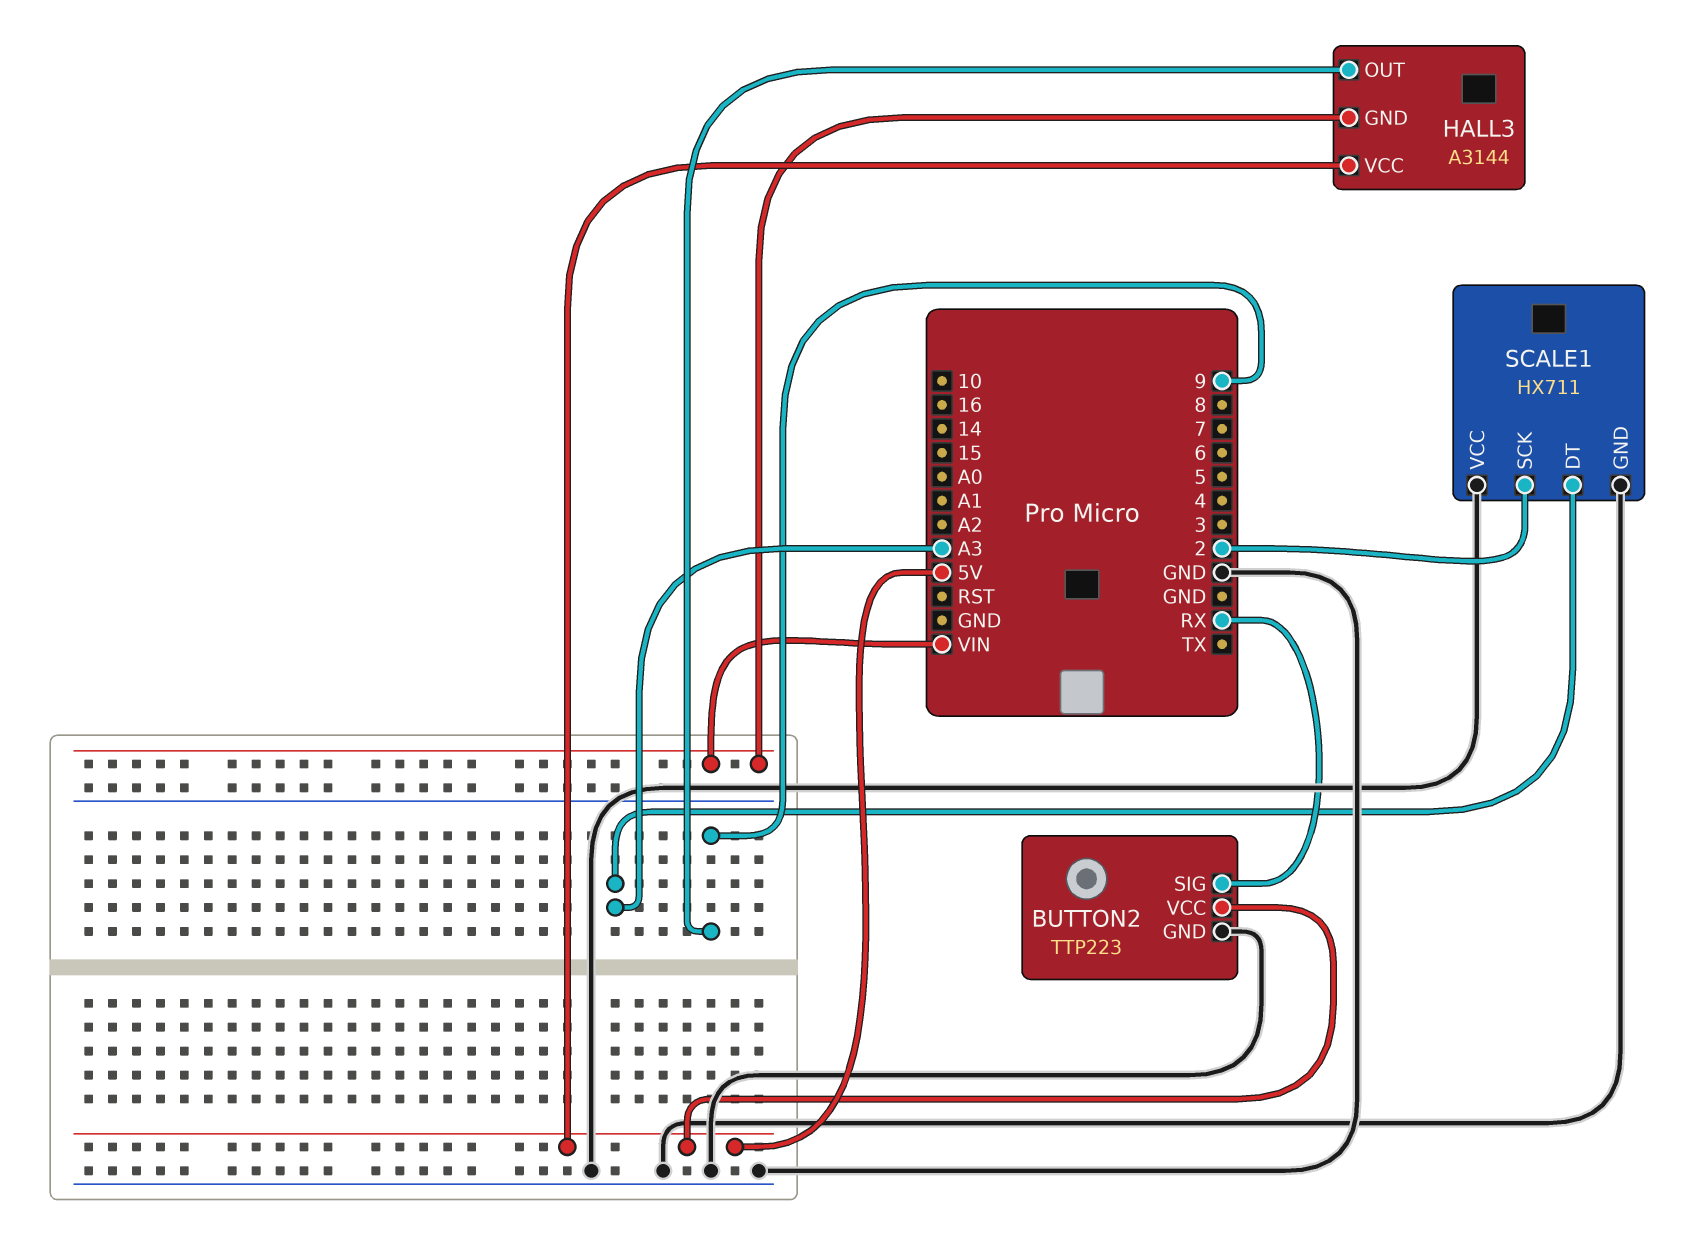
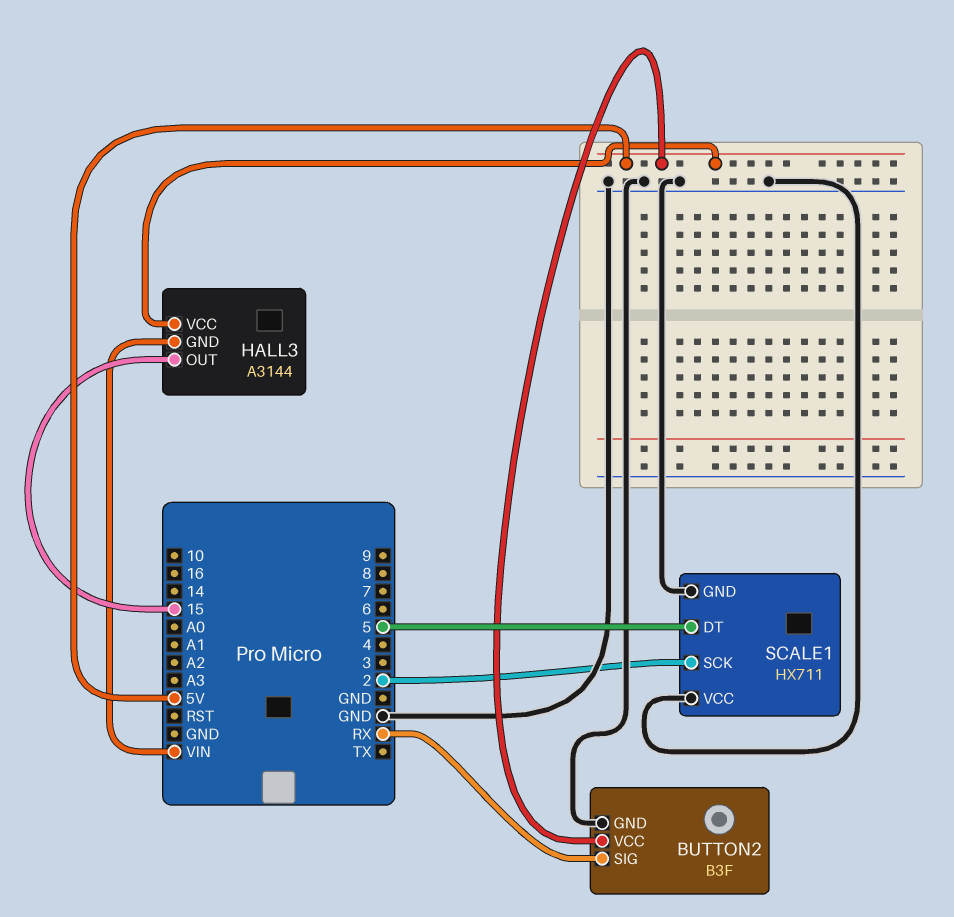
BUTTON2: TTP223 -> B3F
HALL3 pin OUT: 9 -> 15
SCALE1 pin DT: A3 -> 5

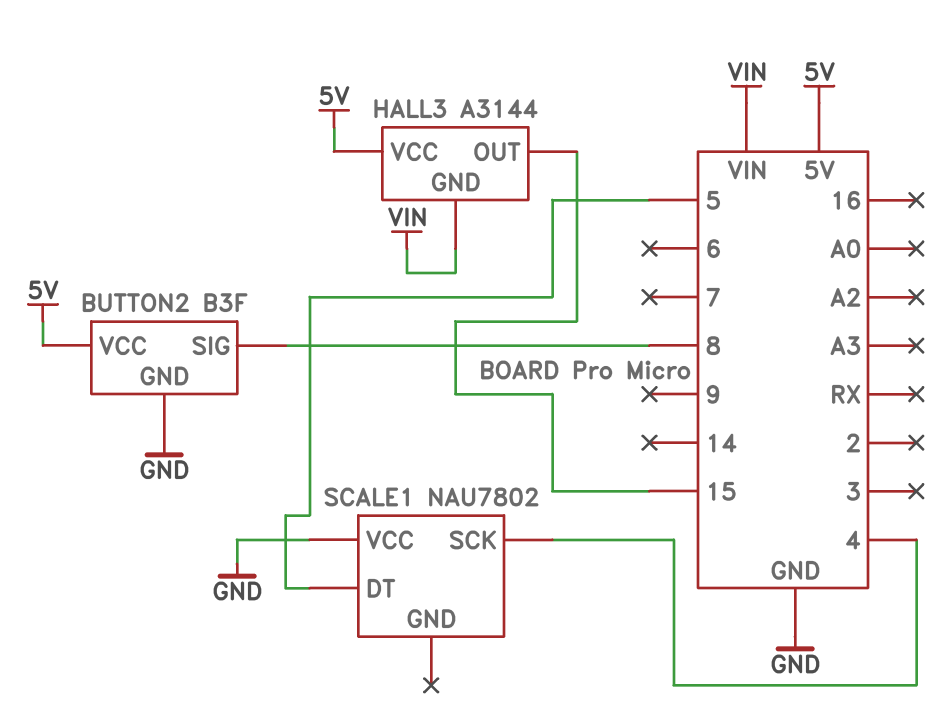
BUTTON2 pin SIG: RX -> 8
SCALE1: HX711 -> NAU7802
SCALE1 pin GND: GND -> none
SCALE1 pin SCK: 2 -> 4

